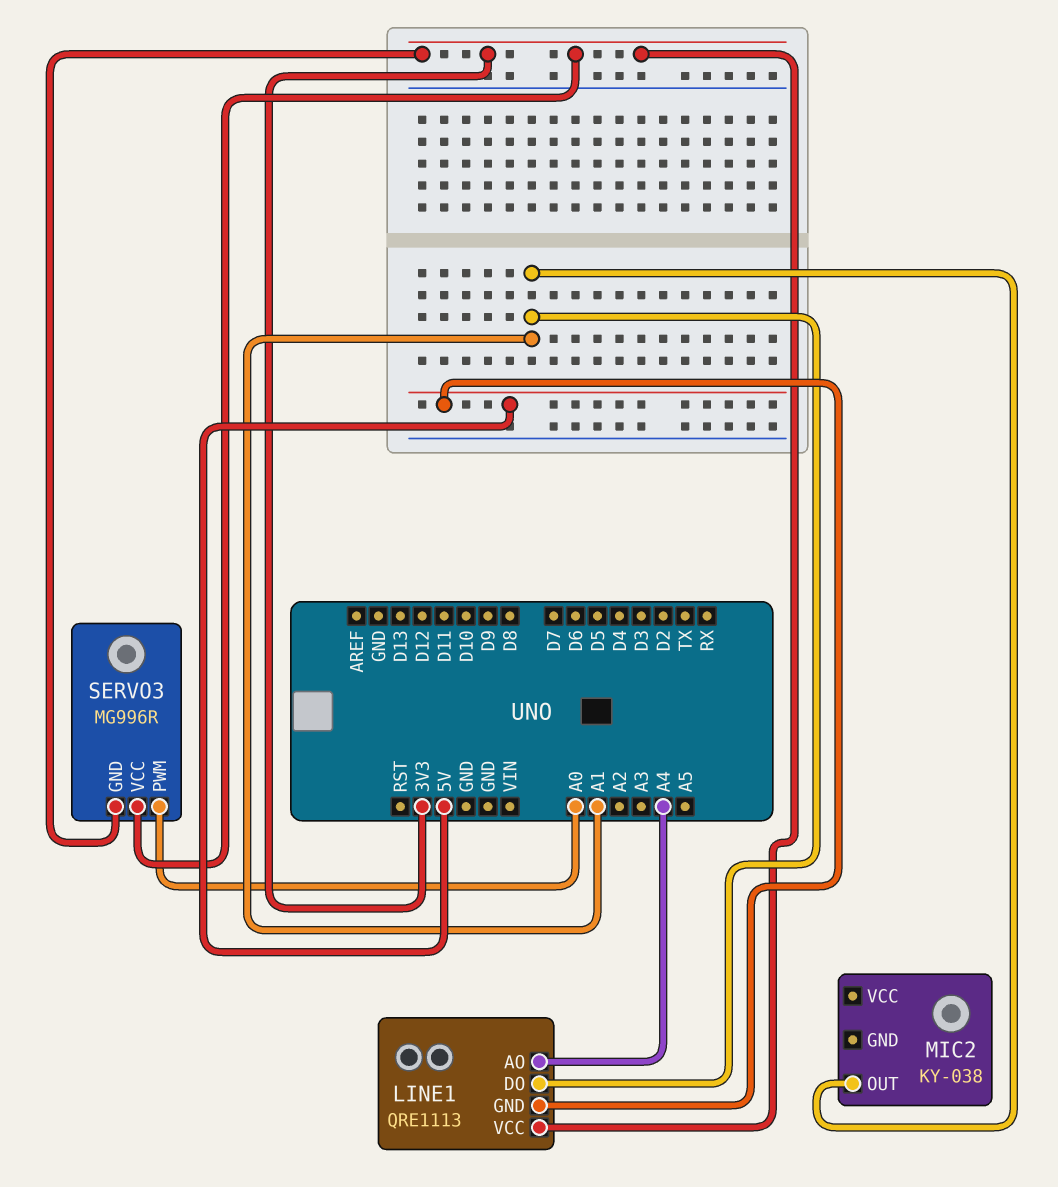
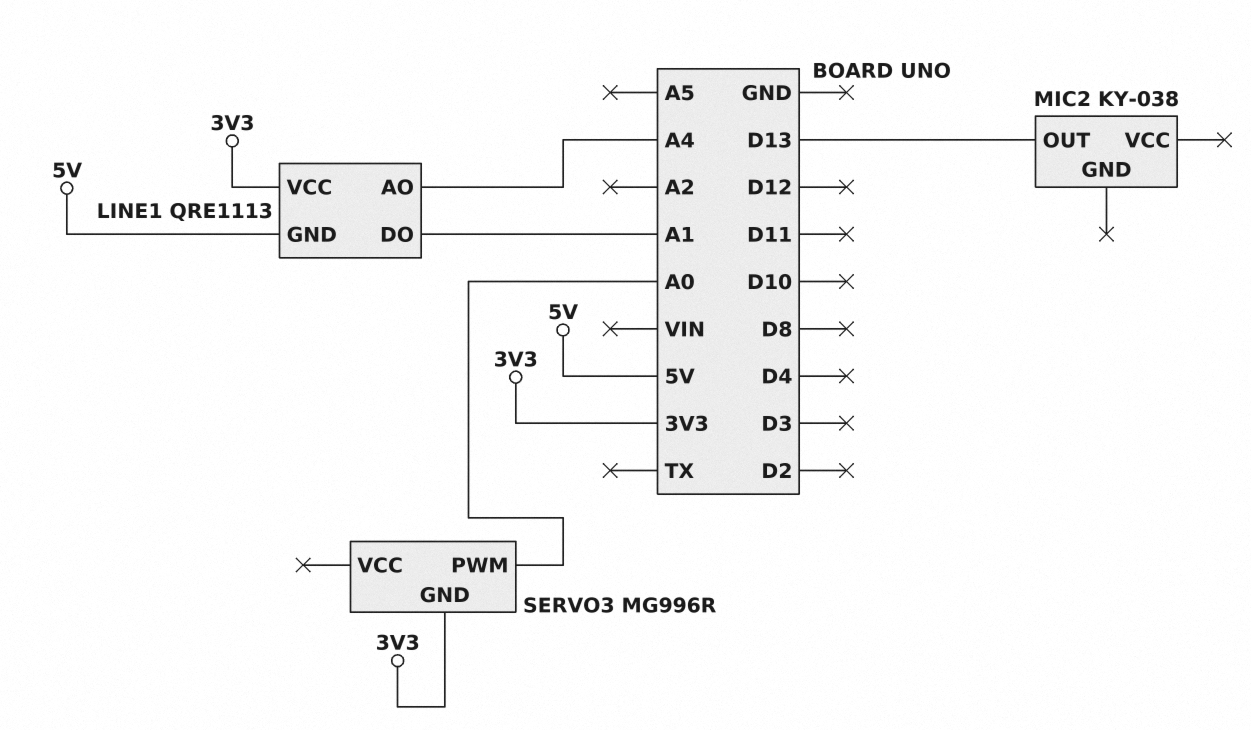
MIC2 pin OUT: A1 -> D13
SERVO3 pin VCC: 3V3 -> none

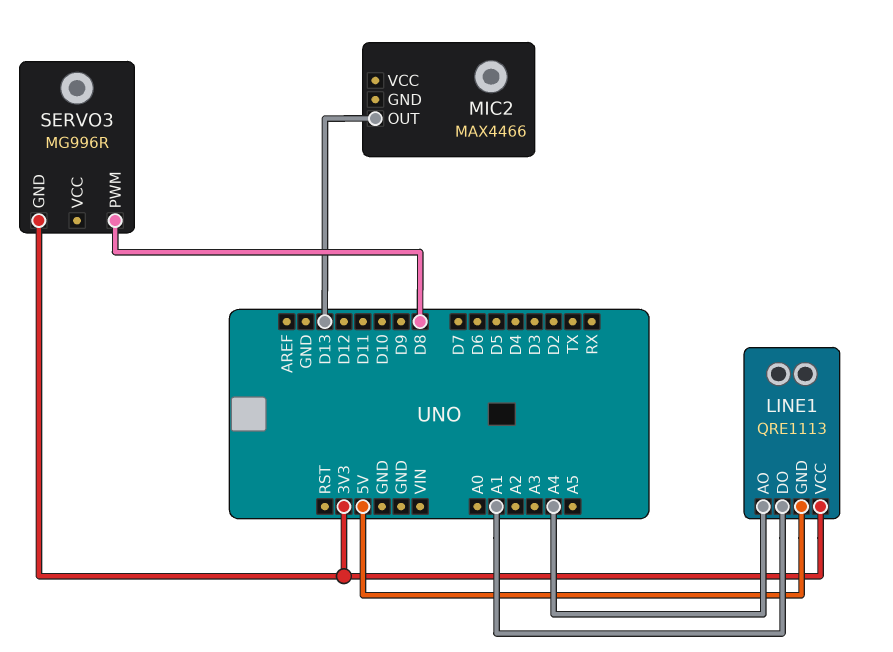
MIC2: KY-038 -> MAX4466
SERVO3 pin PWM: A0 -> D8

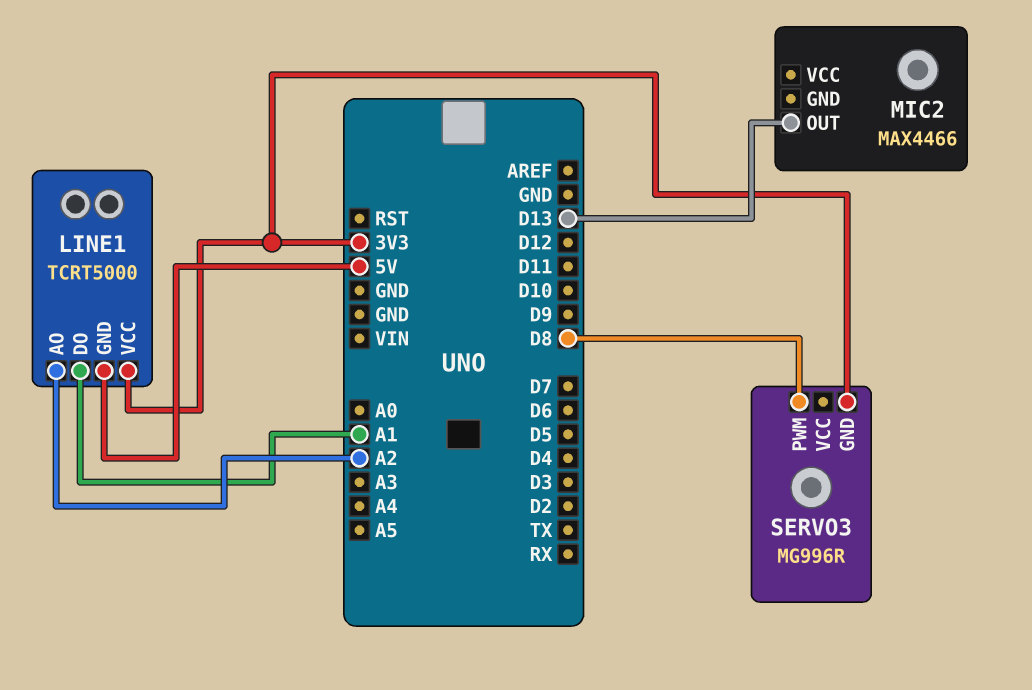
LINE1: QRE1113 -> TCRT5000
LINE1 pin AO: A4 -> A2

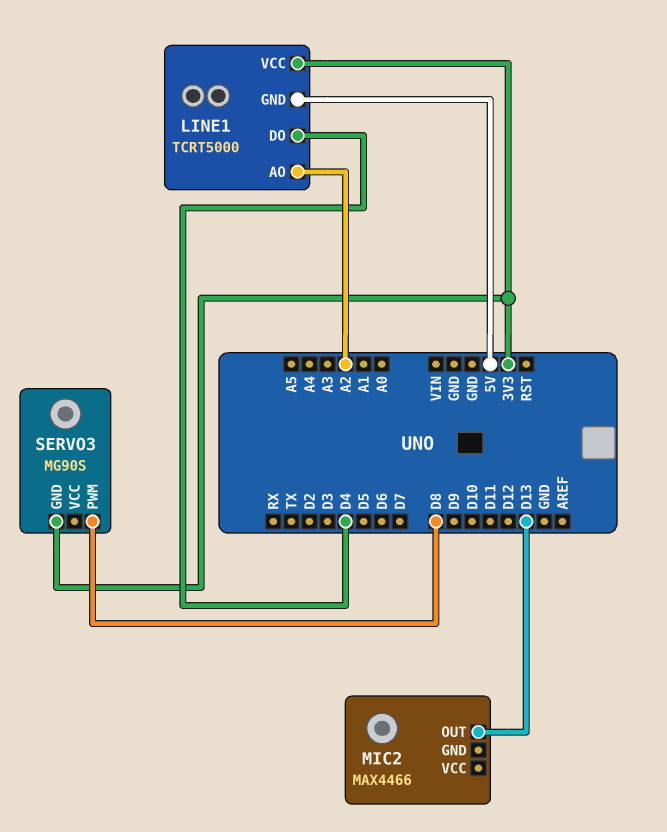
LINE1 pin DO: A1 -> D4
SERVO3: MG996R -> MG90S

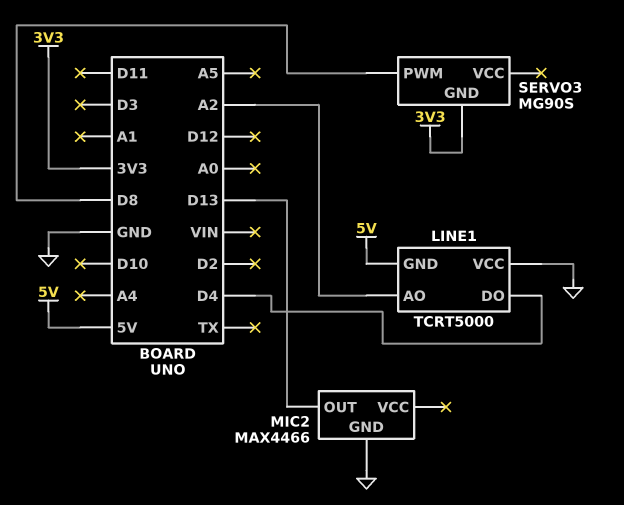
LINE1 pin VCC: 3V3 -> GND
MIC2 pin GND: none -> GND

